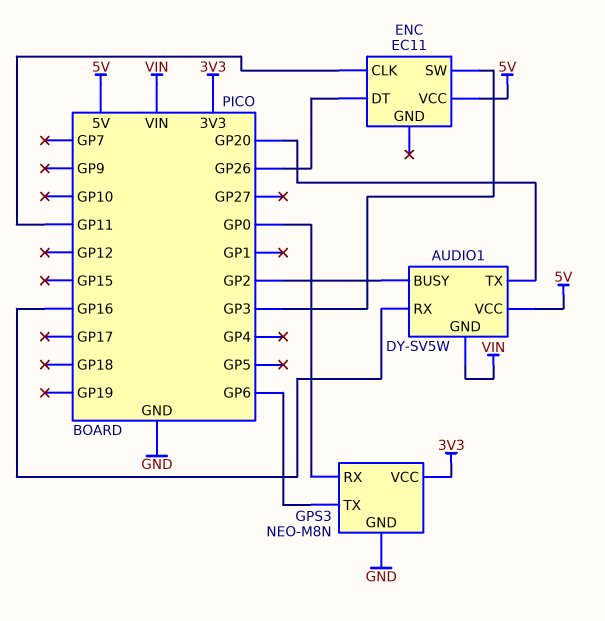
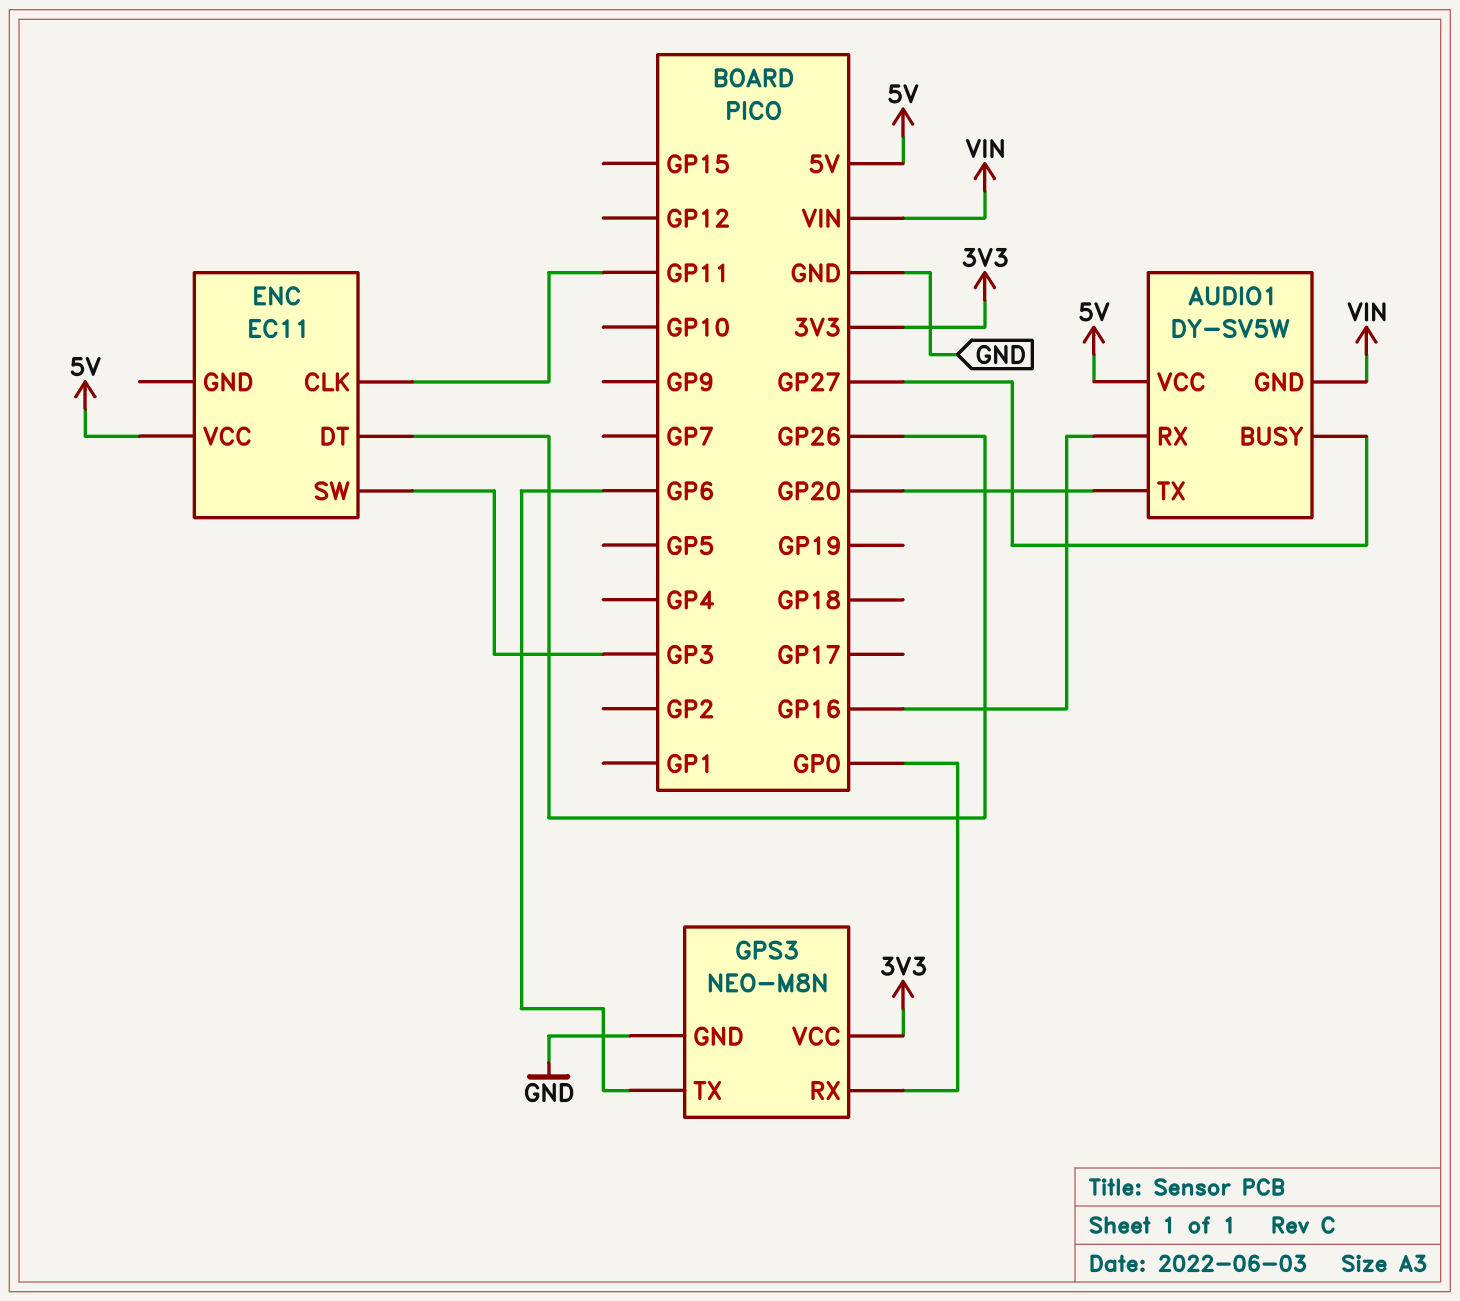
AUDIO1 pin BUSY: GP2 -> GP27

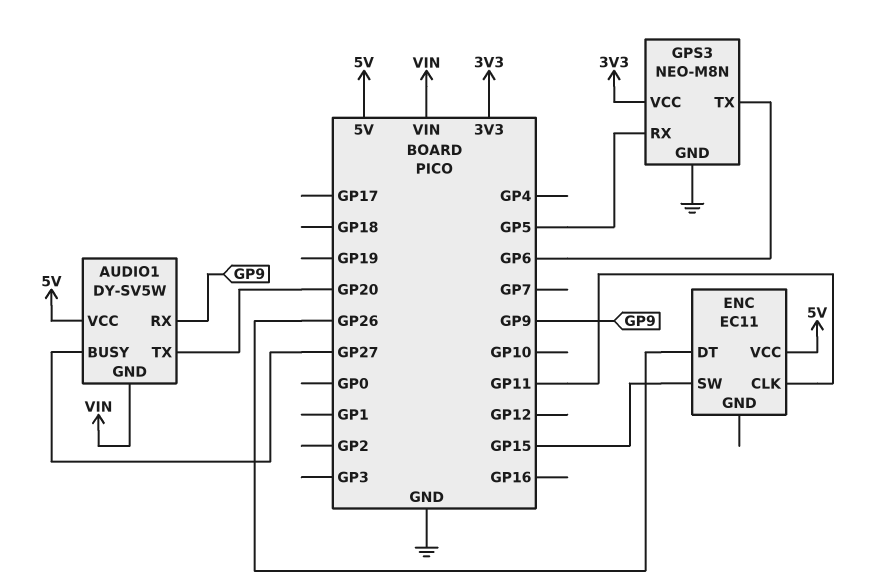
AUDIO1 pin RX: GP16 -> GP9
ENC pin SW: GP3 -> GP15
GPS3 pin RX: GP0 -> GP5

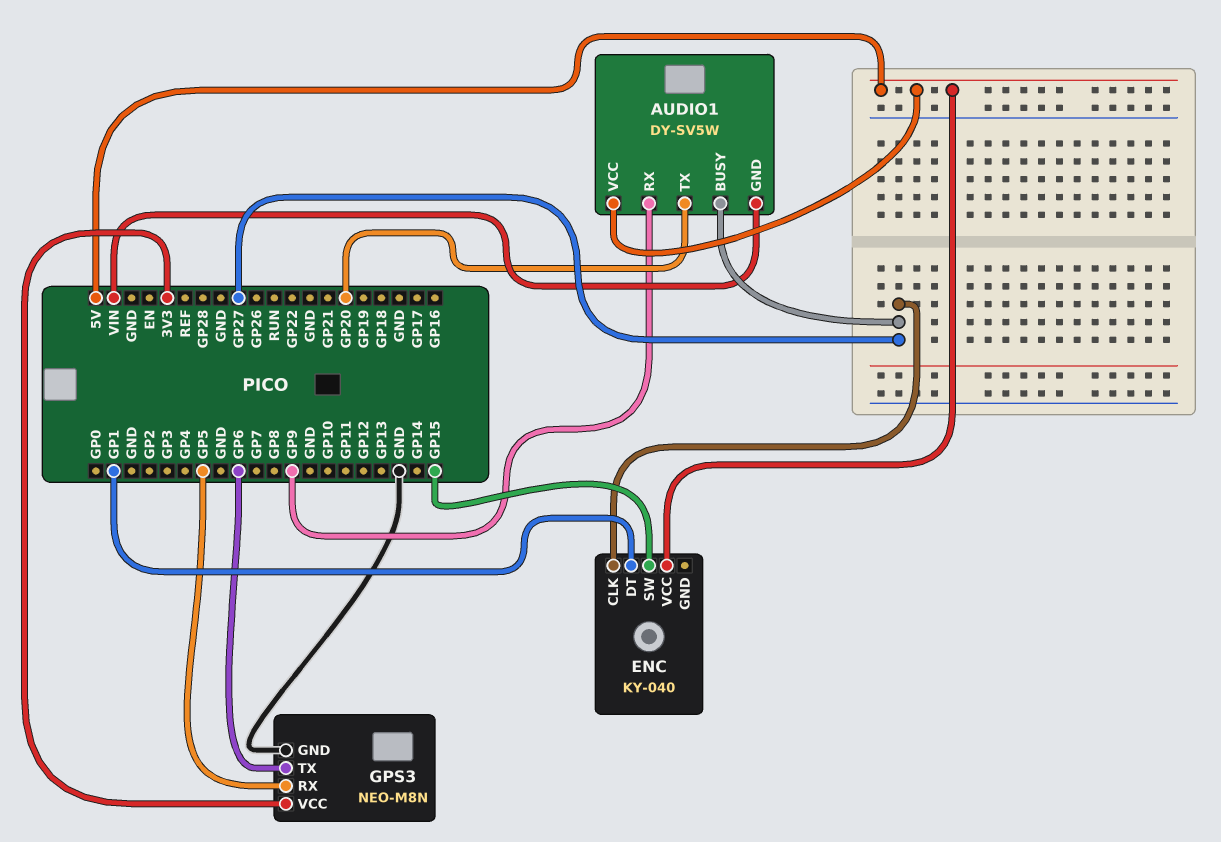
ENC: EC11 -> KY-040
ENC pin CLK: GP11 -> GP27
ENC pin DT: GP26 -> GP1

